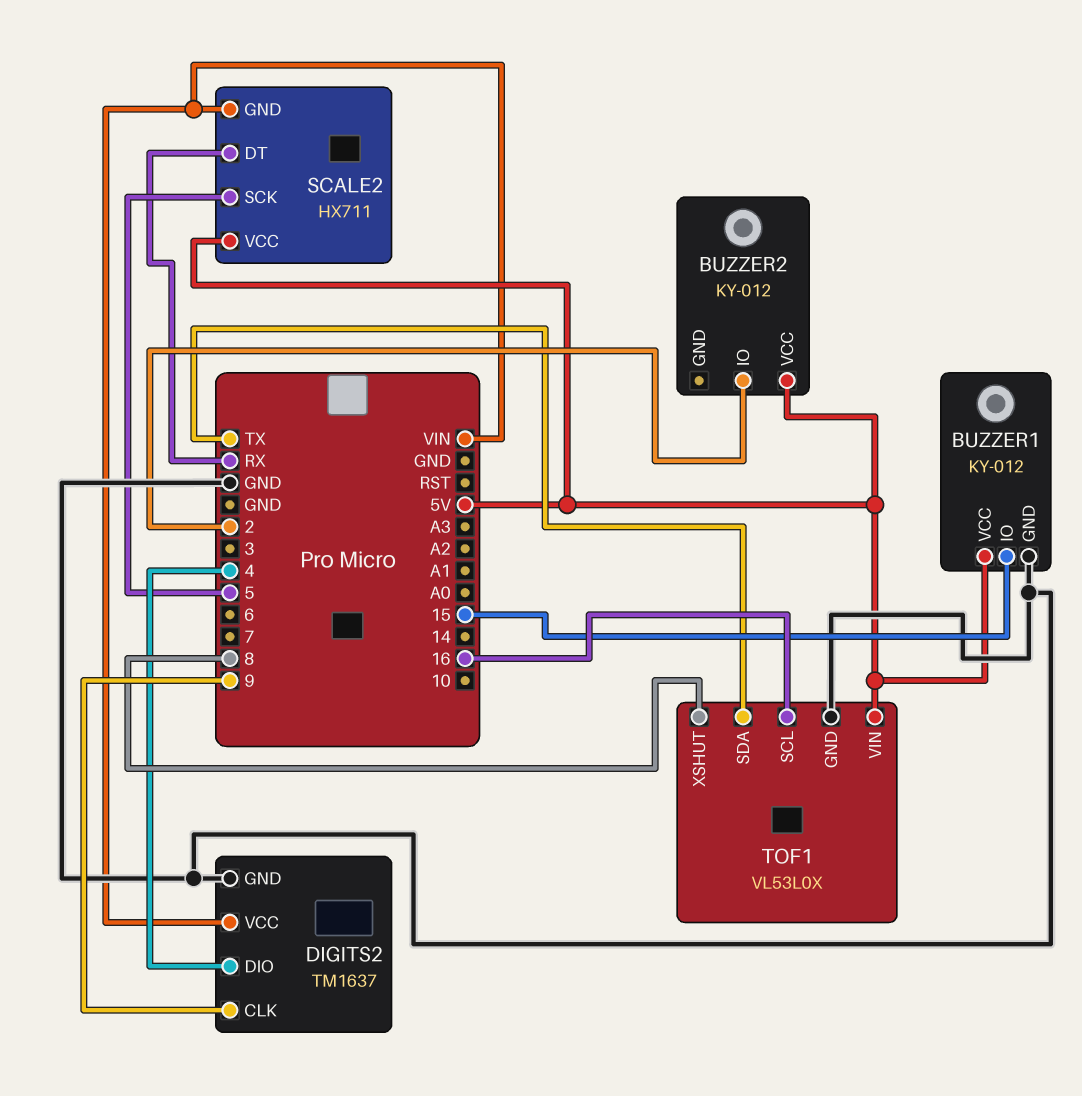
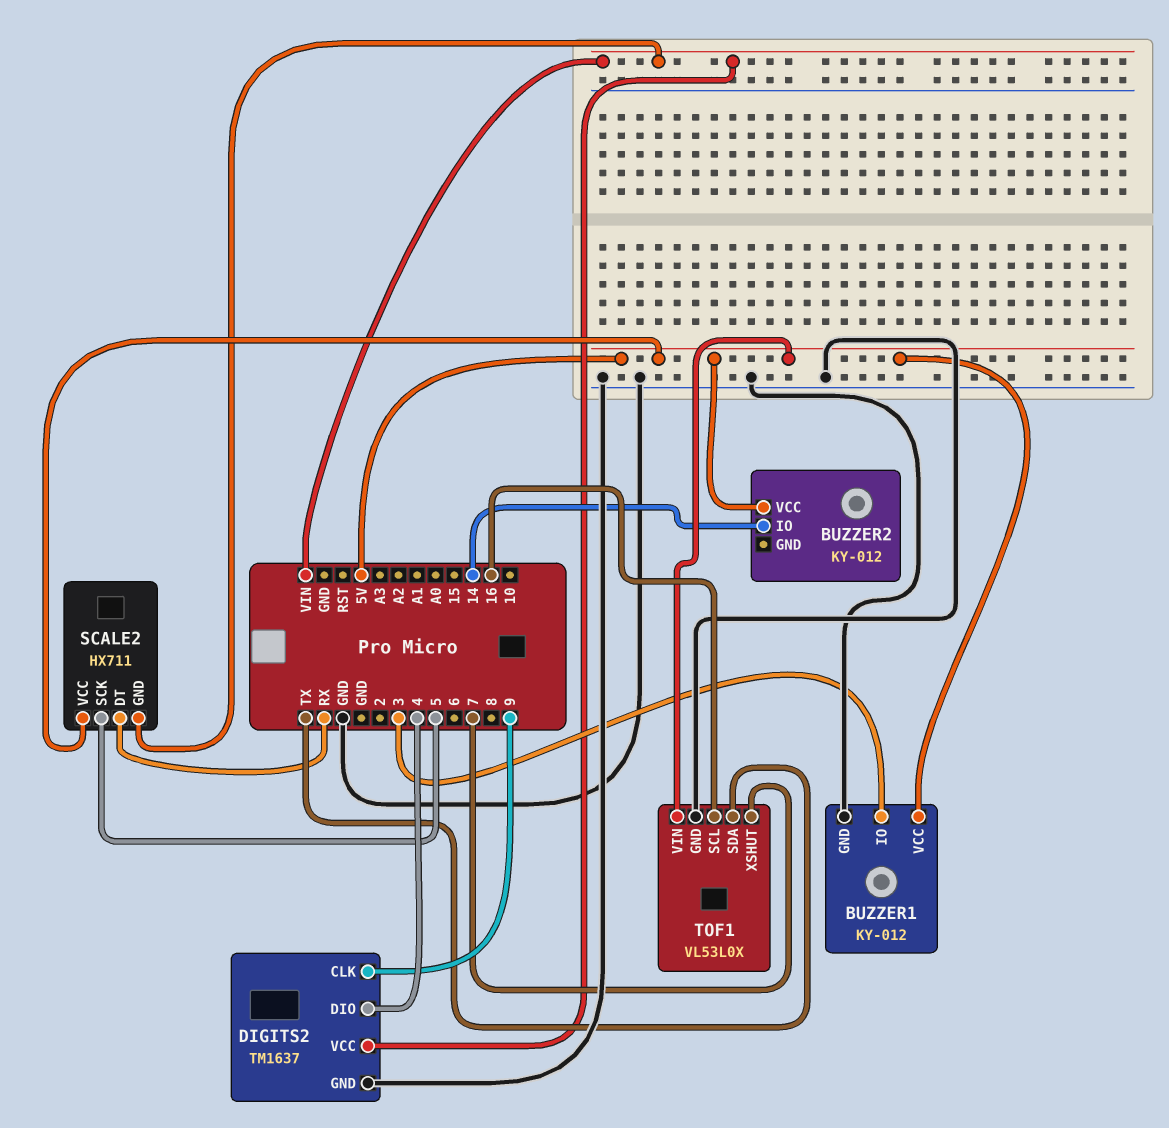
BUZZER1 pin IO: 15 -> 3
BUZZER2 pin IO: 2 -> 14
TOF1 pin XSHUT: 8 -> 7

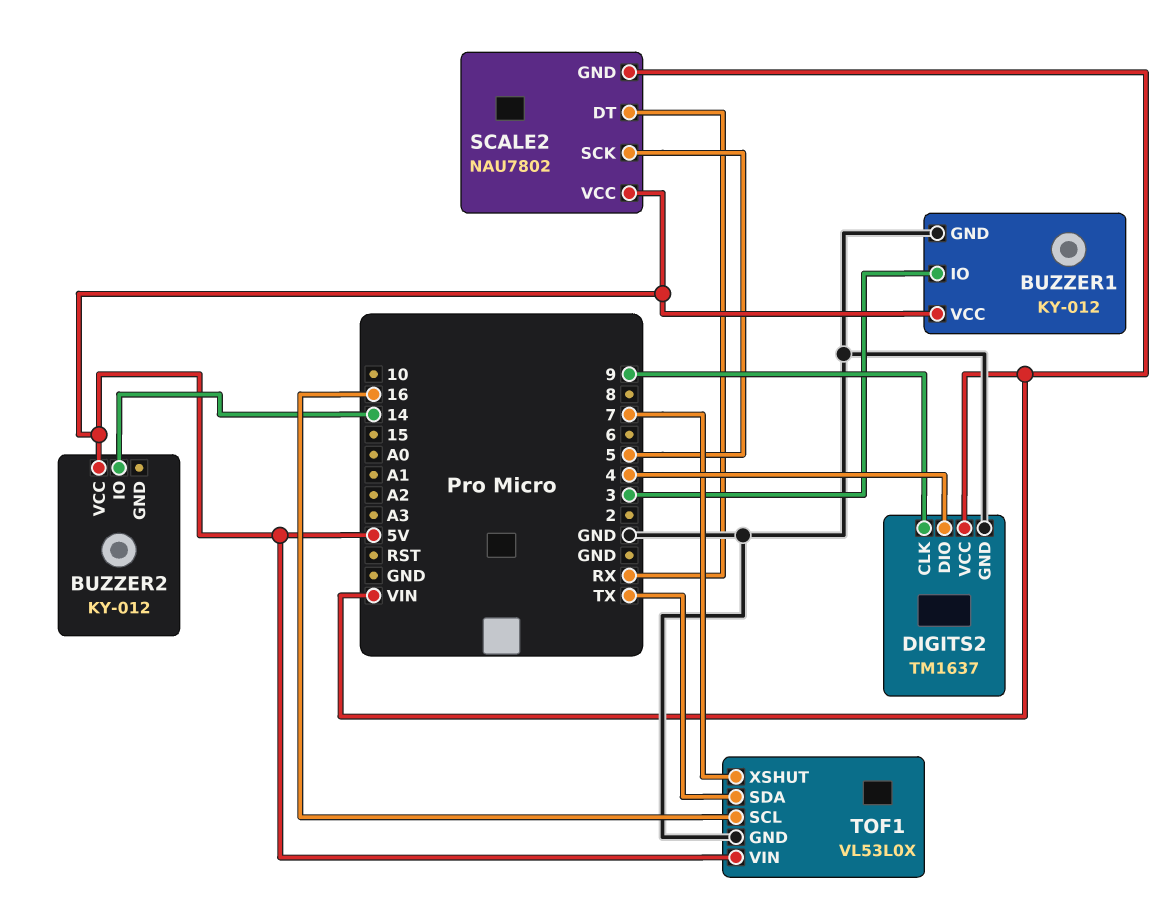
SCALE2: HX711 -> NAU7802

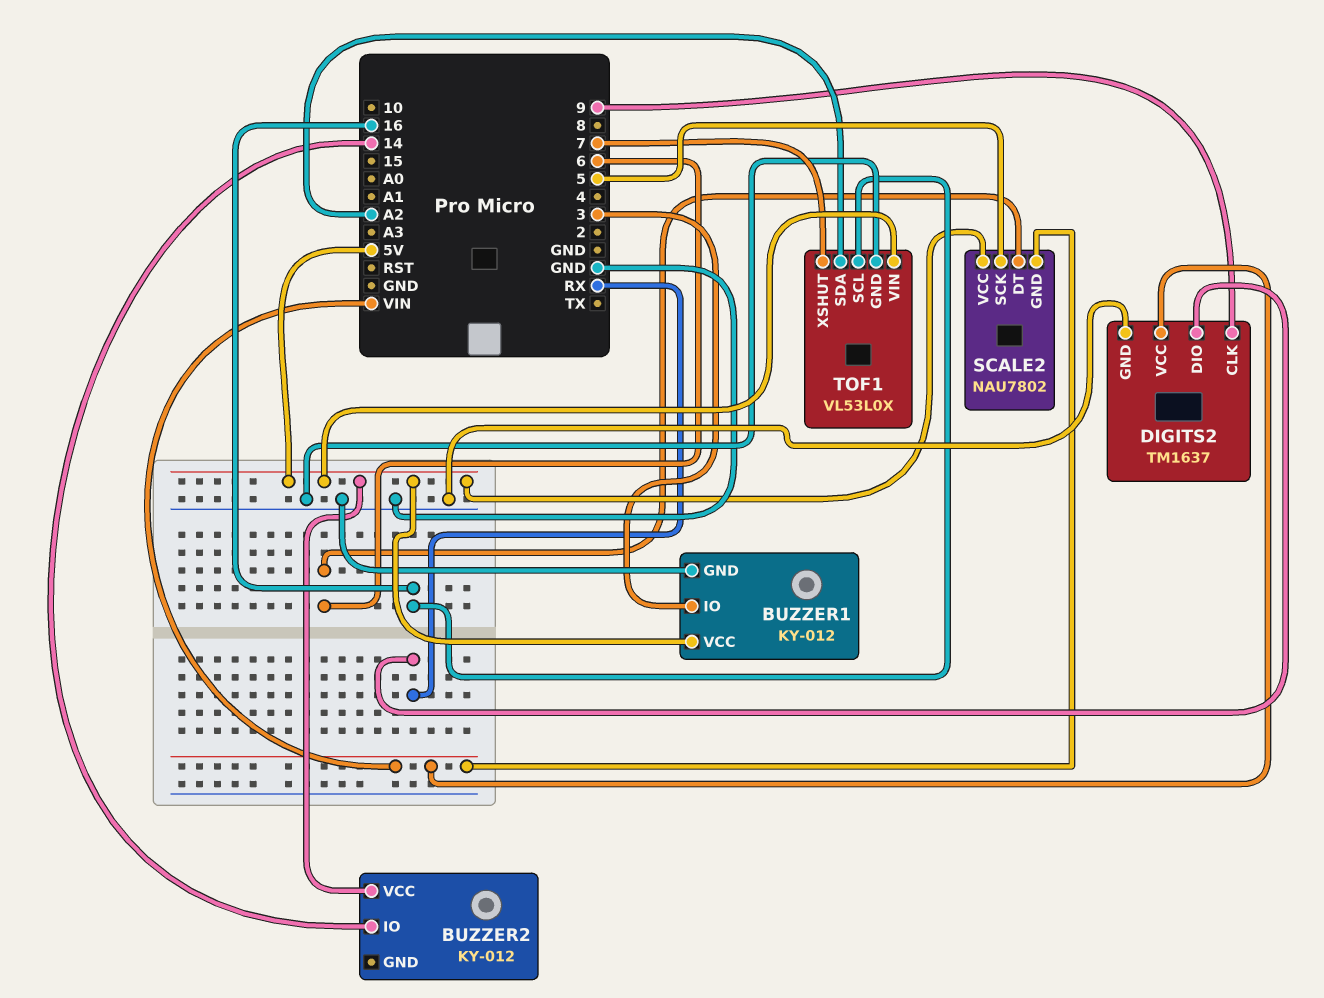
DIGITS2 pin DIO: 4 -> RX
SCALE2 pin DT: RX -> 6
TOF1 pin SDA: TX -> A2

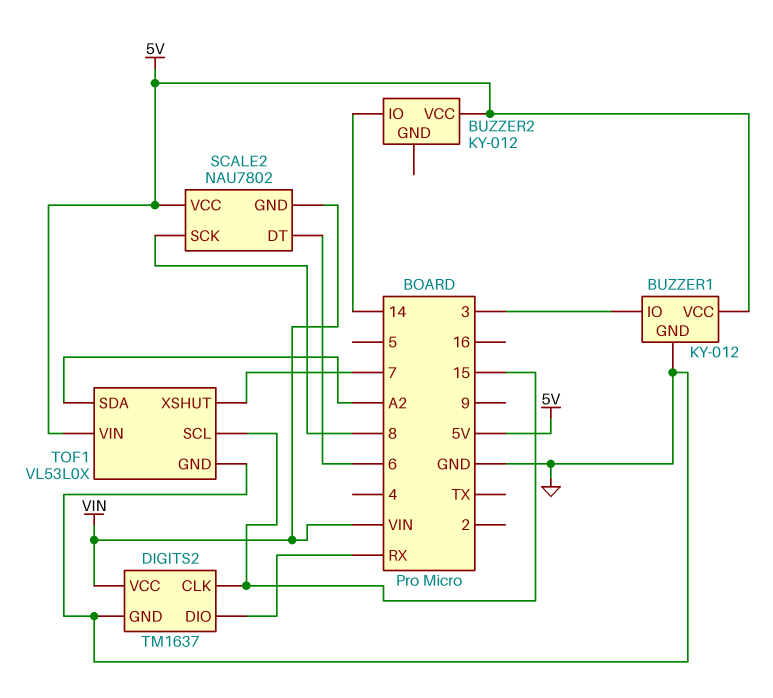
DIGITS2 pin CLK: 9 -> 15
SCALE2 pin SCK: 5 -> 8
TOF1 pin SCL: 16 -> 15

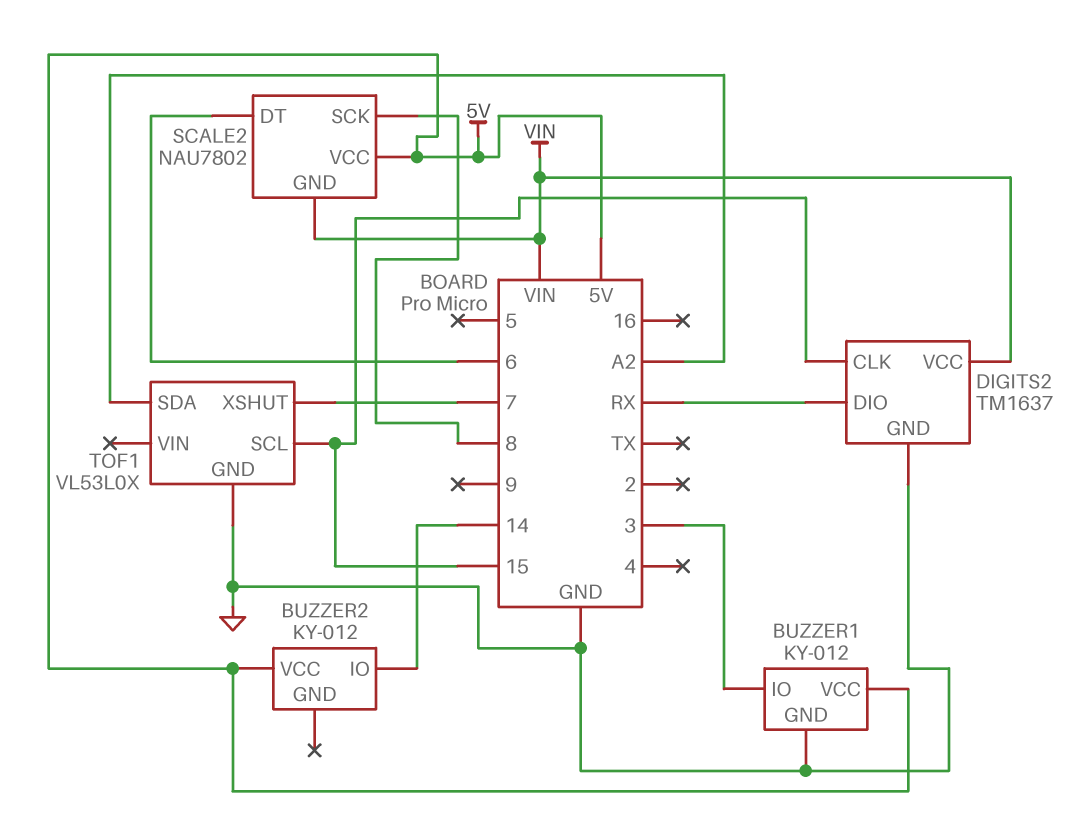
TOF1 pin VIN: 5V -> none

